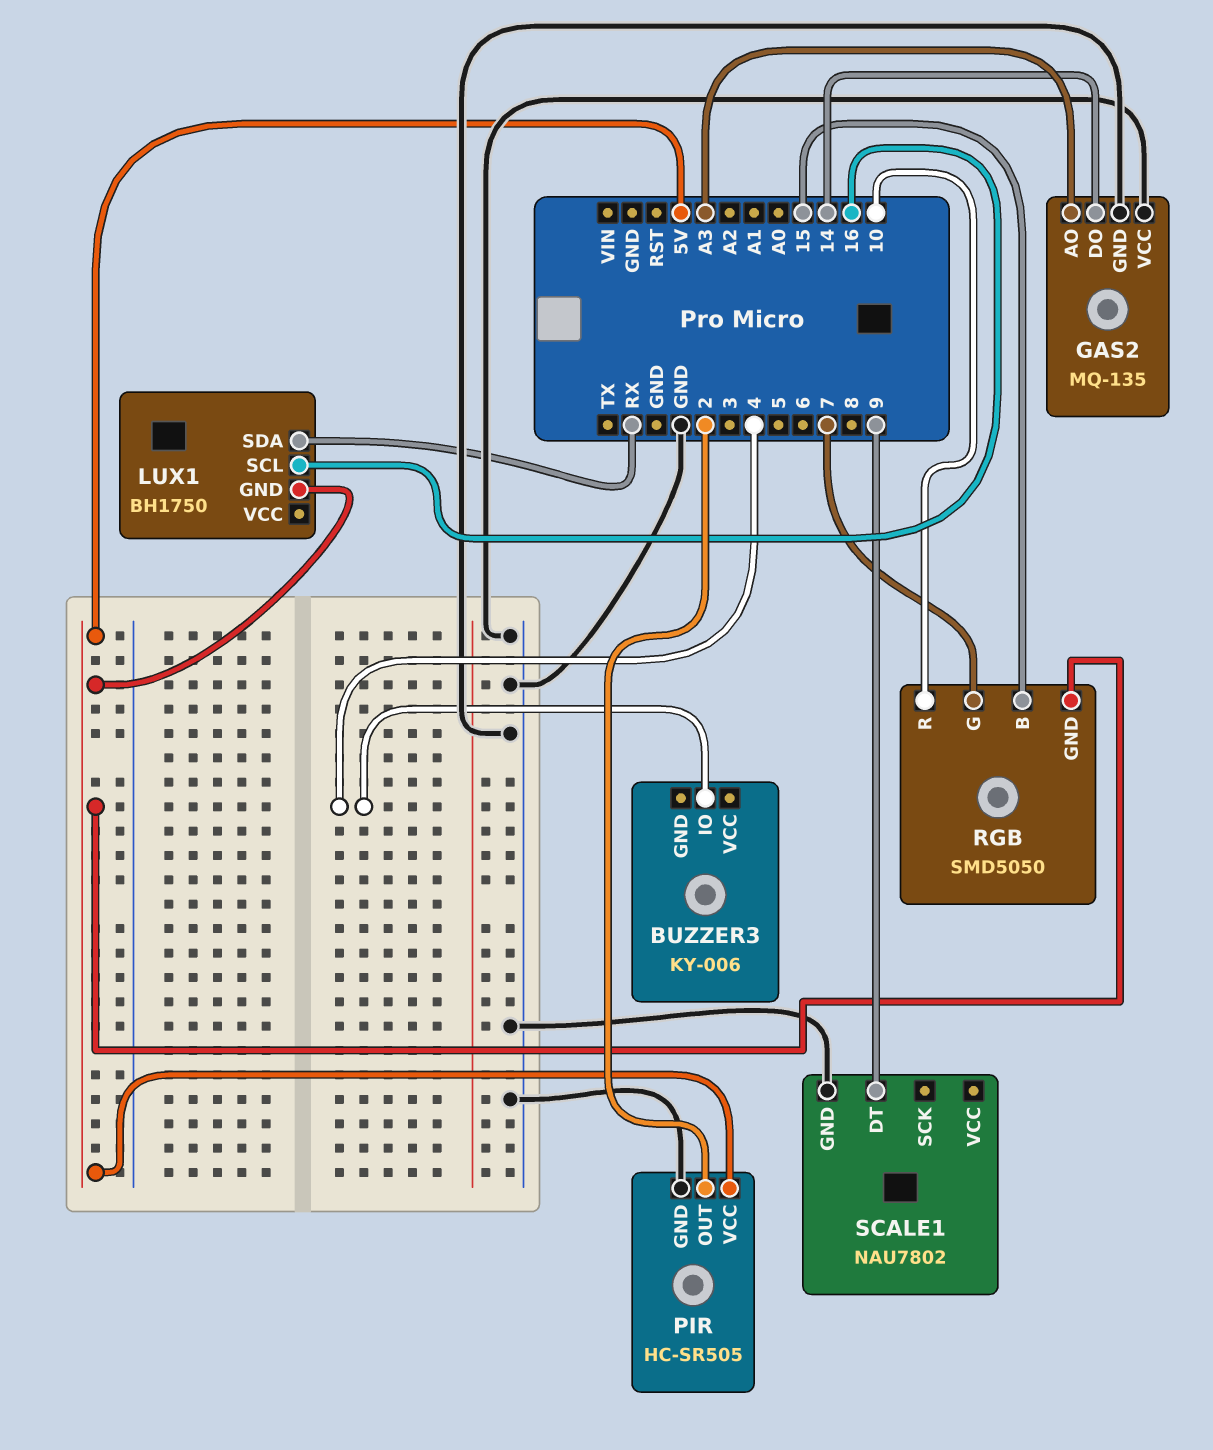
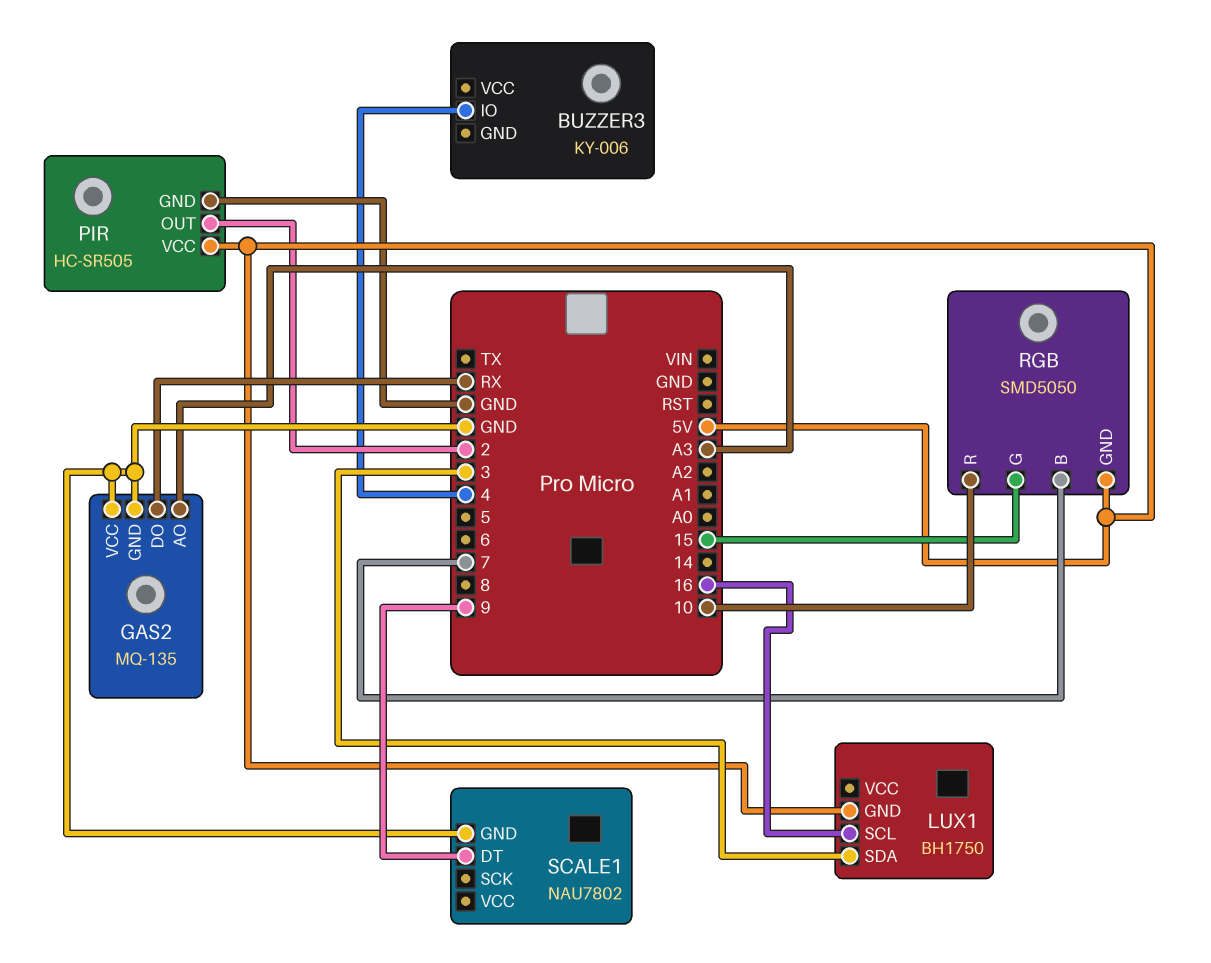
GAS2 pin DO: 14 -> RX
LUX1 pin SDA: RX -> 3
RGB pin B: 15 -> 7
RGB pin G: 7 -> 15

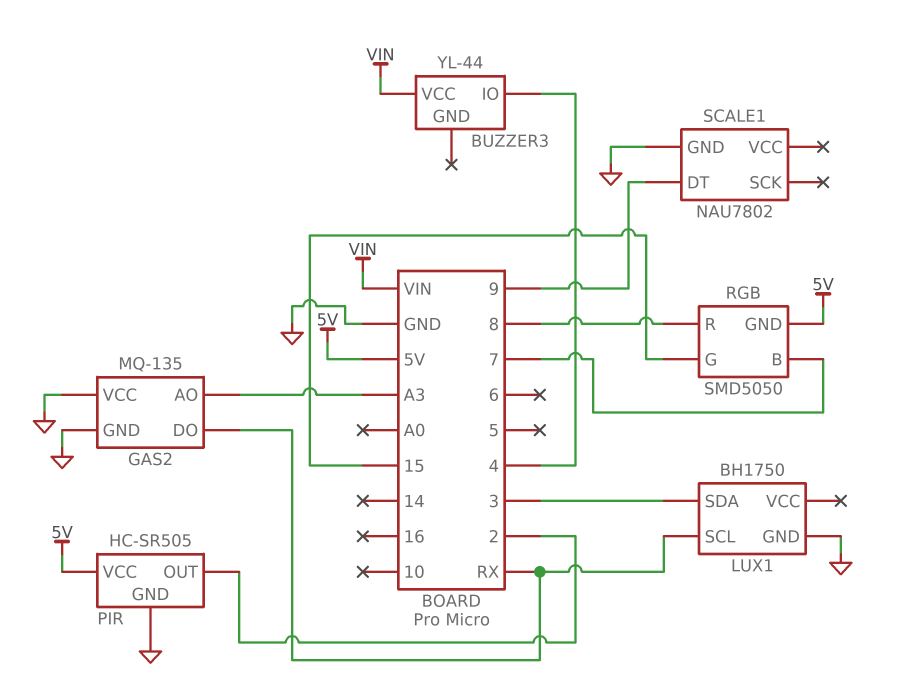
BUZZER3: KY-006 -> YL-44
BUZZER3 pin VCC: none -> VIN
LUX1 pin GND: 5V -> GND
LUX1 pin SCL: 16 -> RX
RGB pin R: 10 -> 8

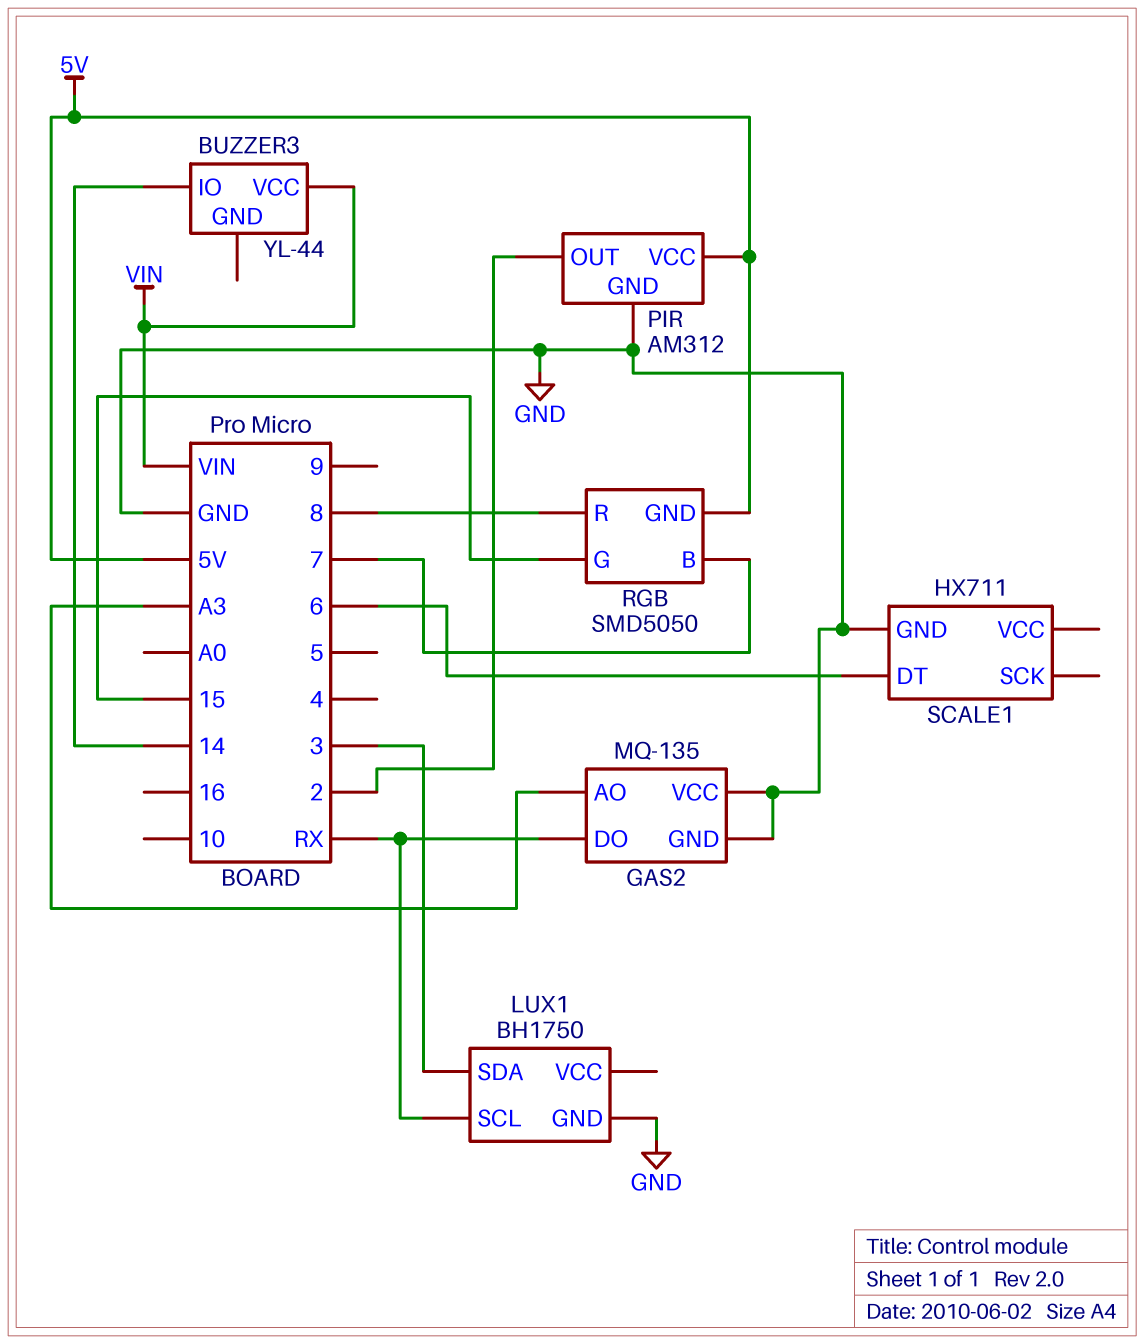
BUZZER3 pin IO: 4 -> 14
PIR: HC-SR505 -> AM312
SCALE1: NAU7802 -> HX711
SCALE1 pin DT: 9 -> 6

